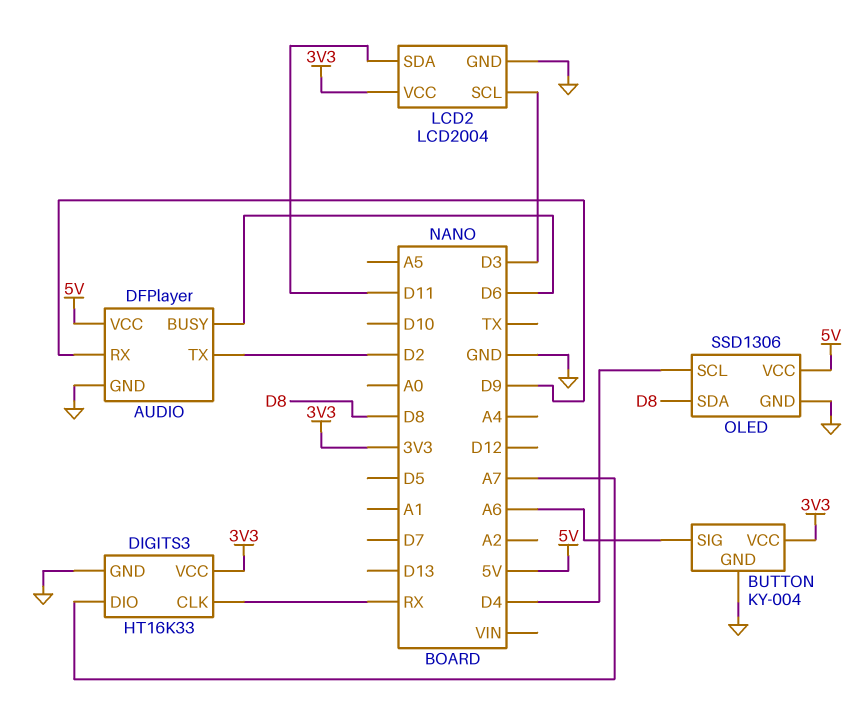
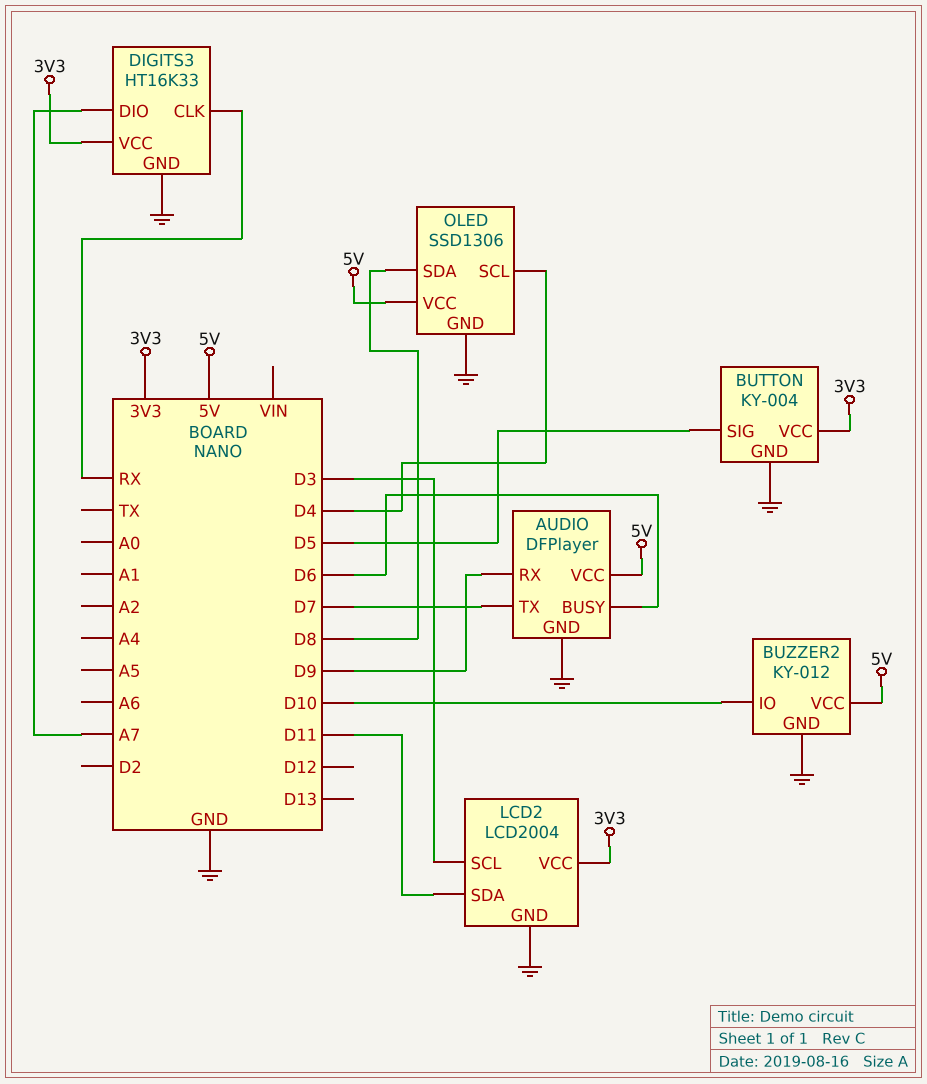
AUDIO pin TX: D2 -> D7
BUTTON pin SIG: A6 -> D5
BUZZER2: none -> KY-012
BUZZER2 pin GND: none -> GND
BUZZER2 pin IO: none -> D10
BUZZER2 pin VCC: none -> 5V

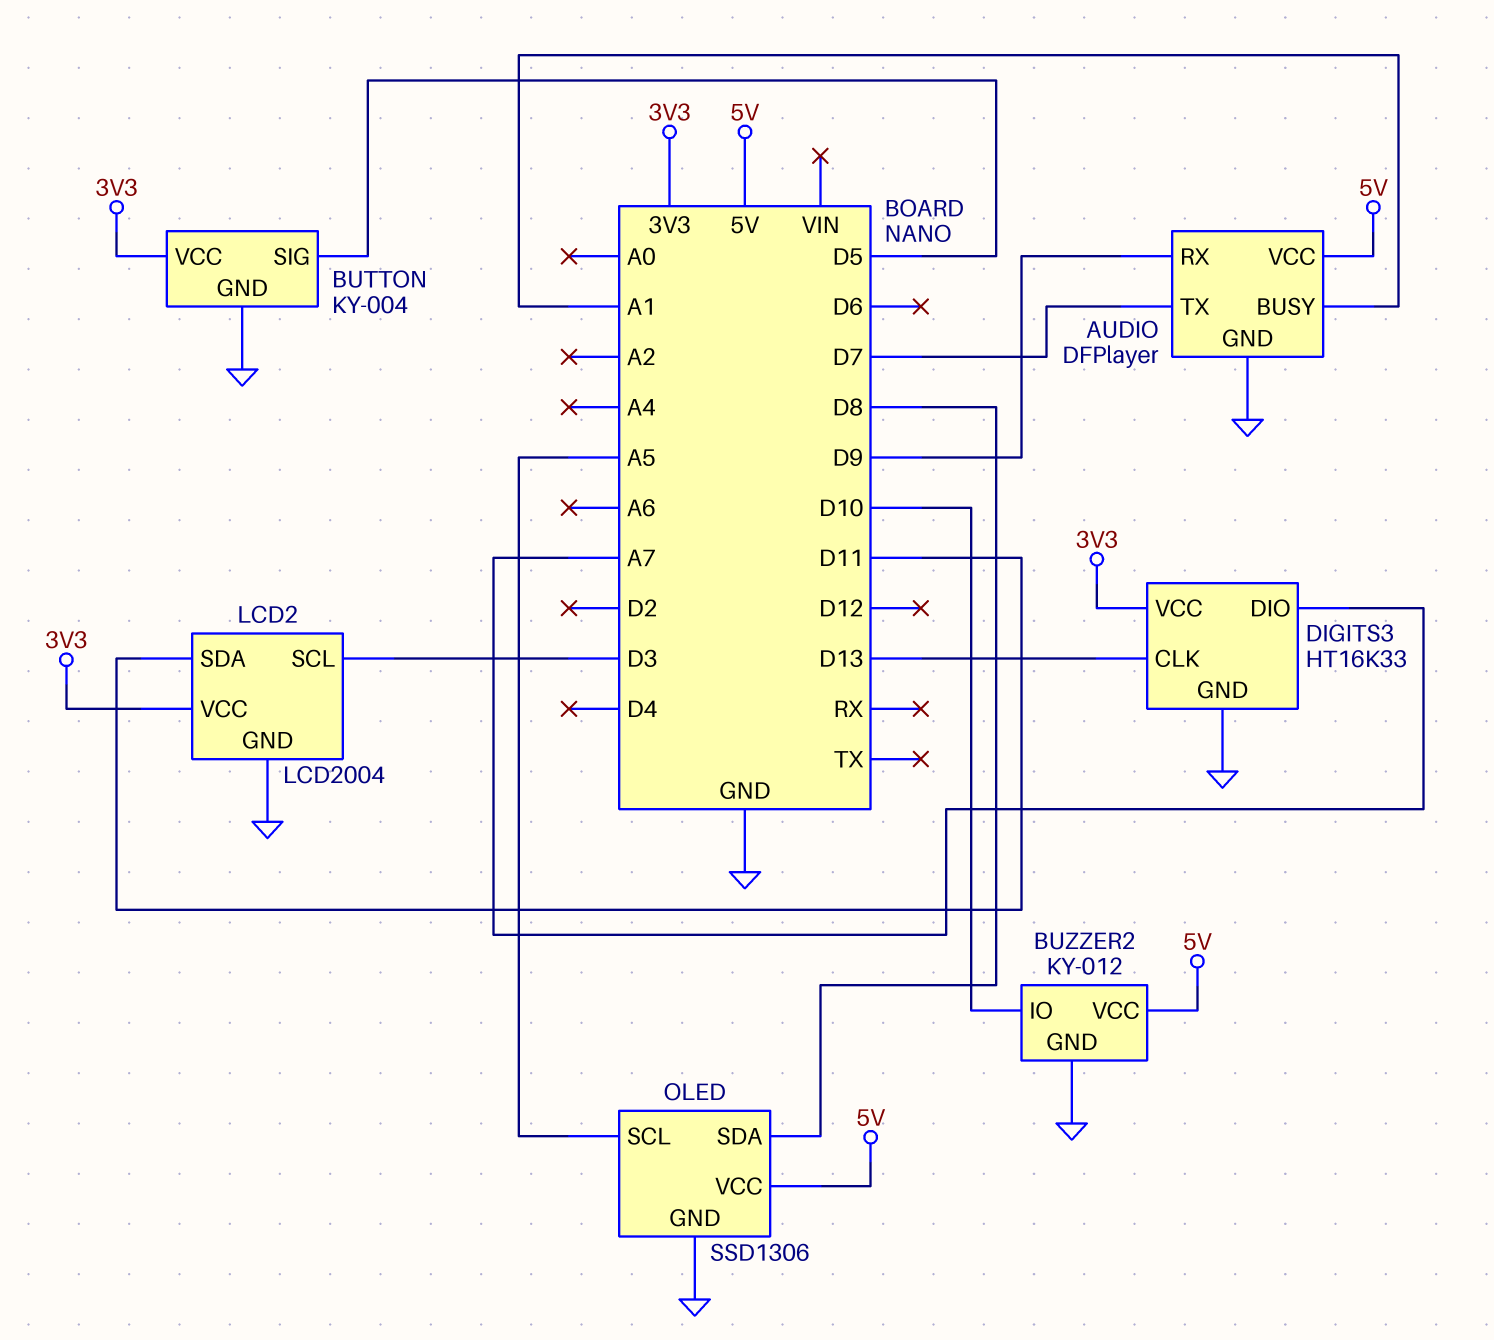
AUDIO pin BUSY: D6 -> A1
DIGITS3 pin CLK: RX -> D13
OLED pin SCL: D4 -> A5

